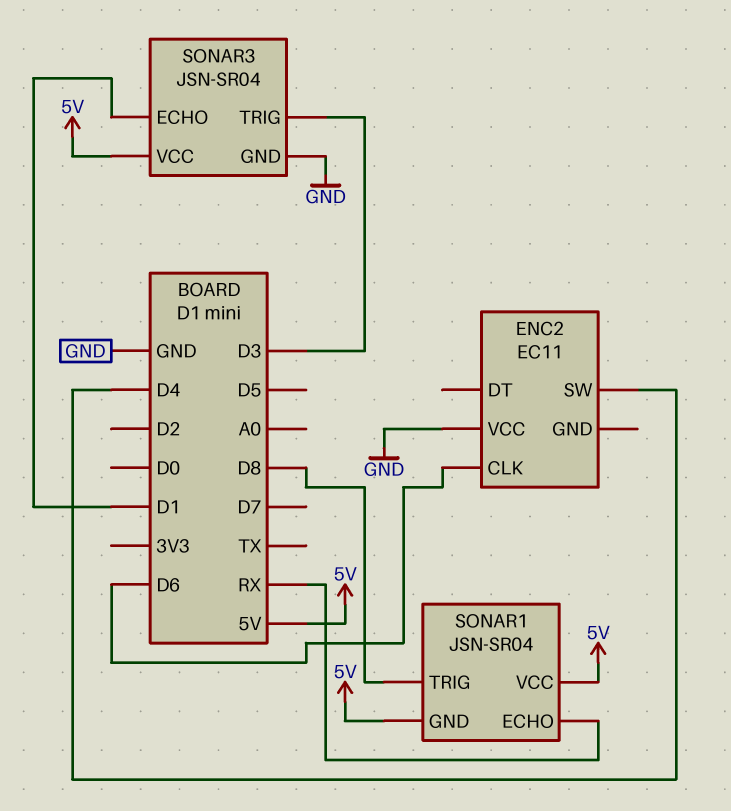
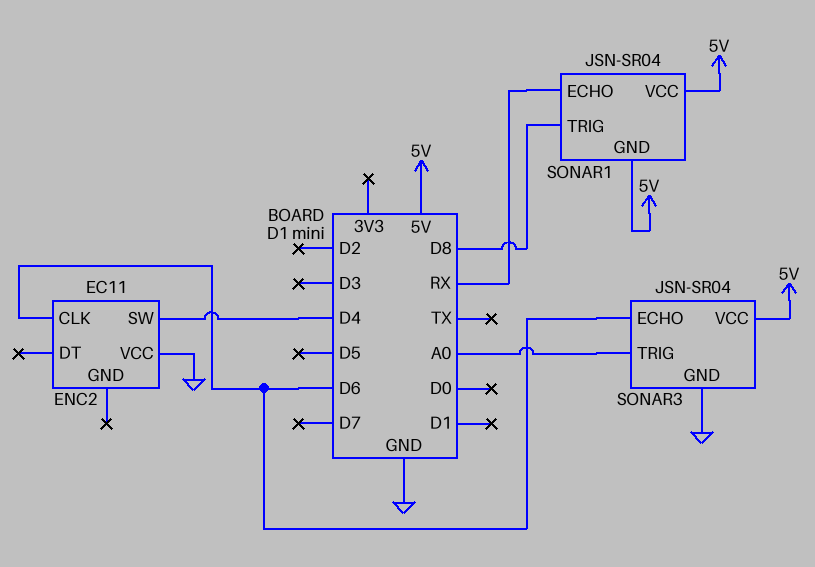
SONAR3 pin ECHO: D1 -> D6
SONAR3 pin TRIG: D3 -> A0

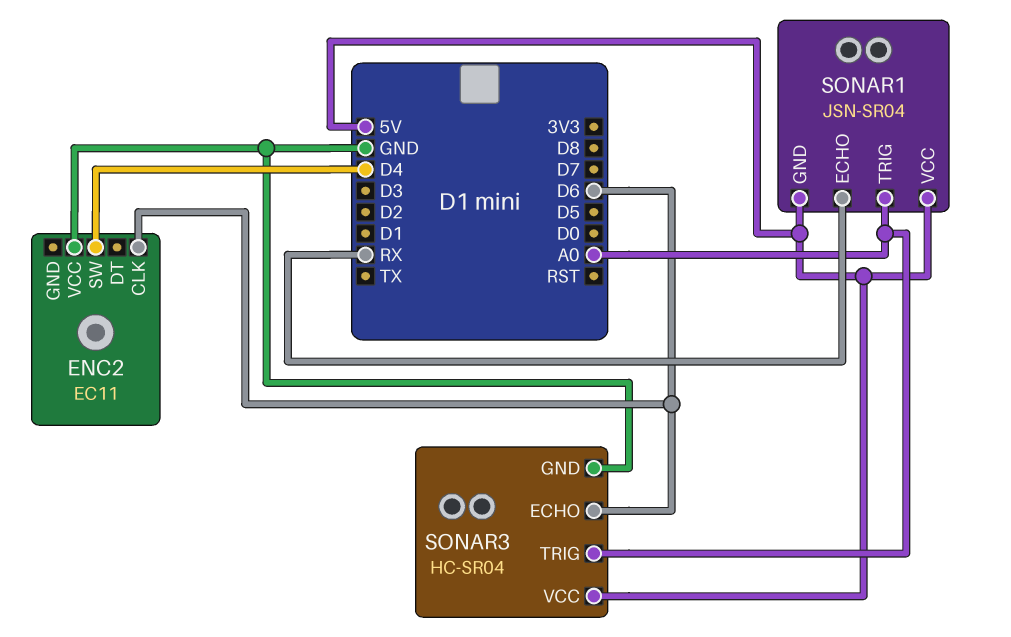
SONAR1 pin TRIG: D8 -> A0
SONAR3: JSN-SR04 -> HC-SR04

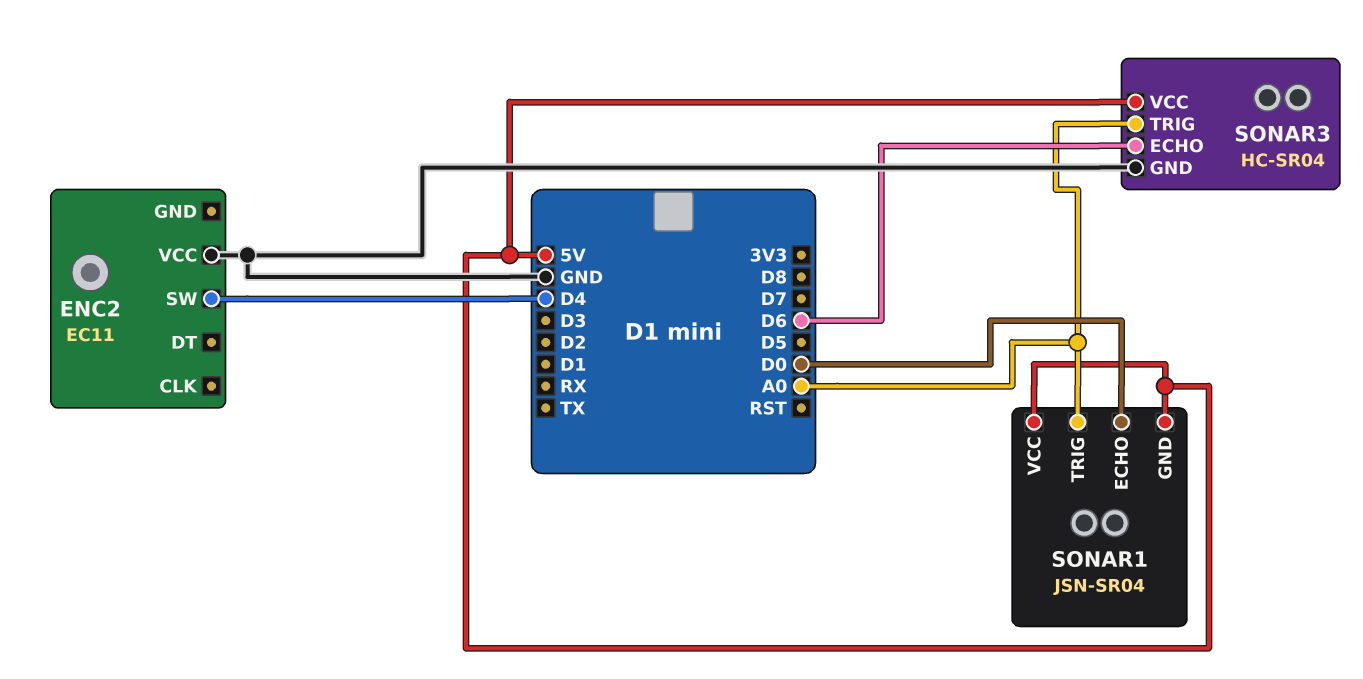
ENC2 pin CLK: D6 -> none
SONAR1 pin ECHO: RX -> D0

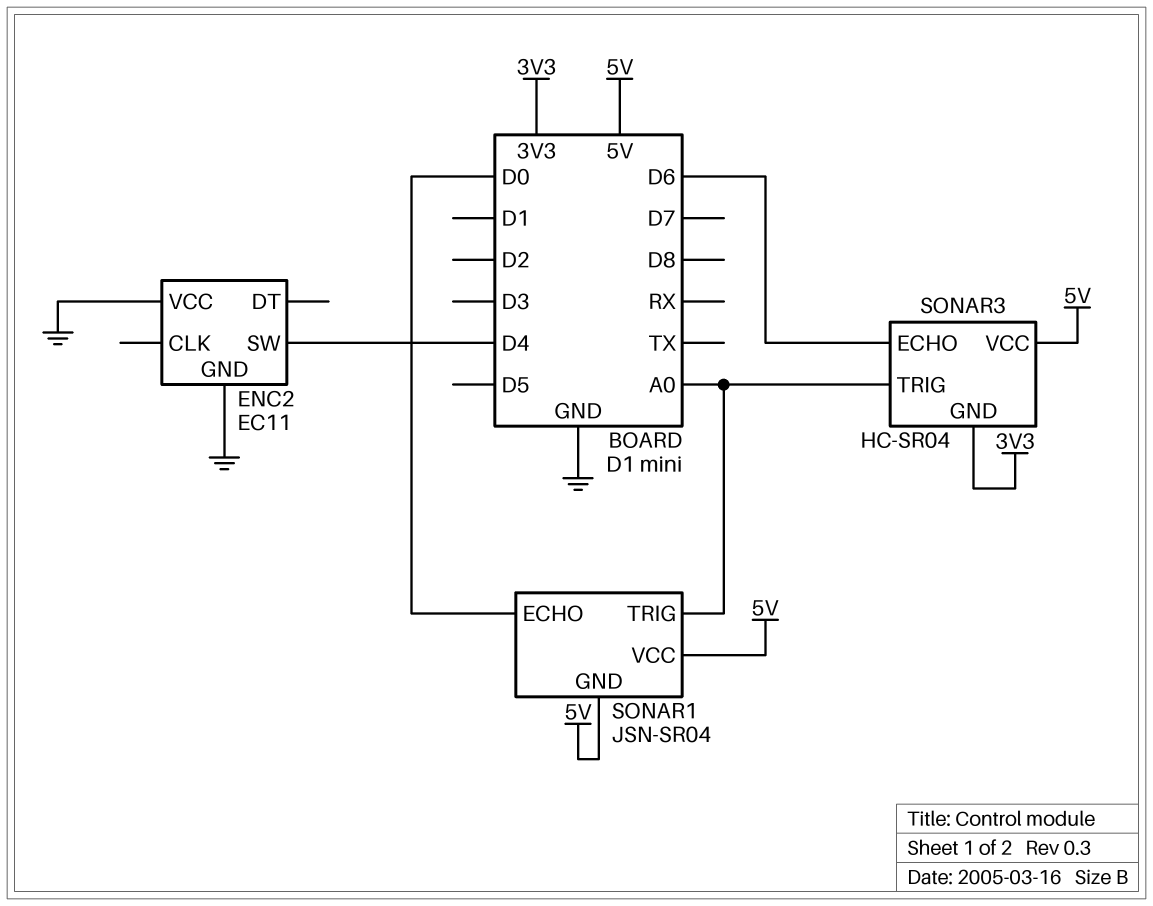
ENC2 pin GND: none -> GND
SONAR3 pin GND: GND -> 3V3

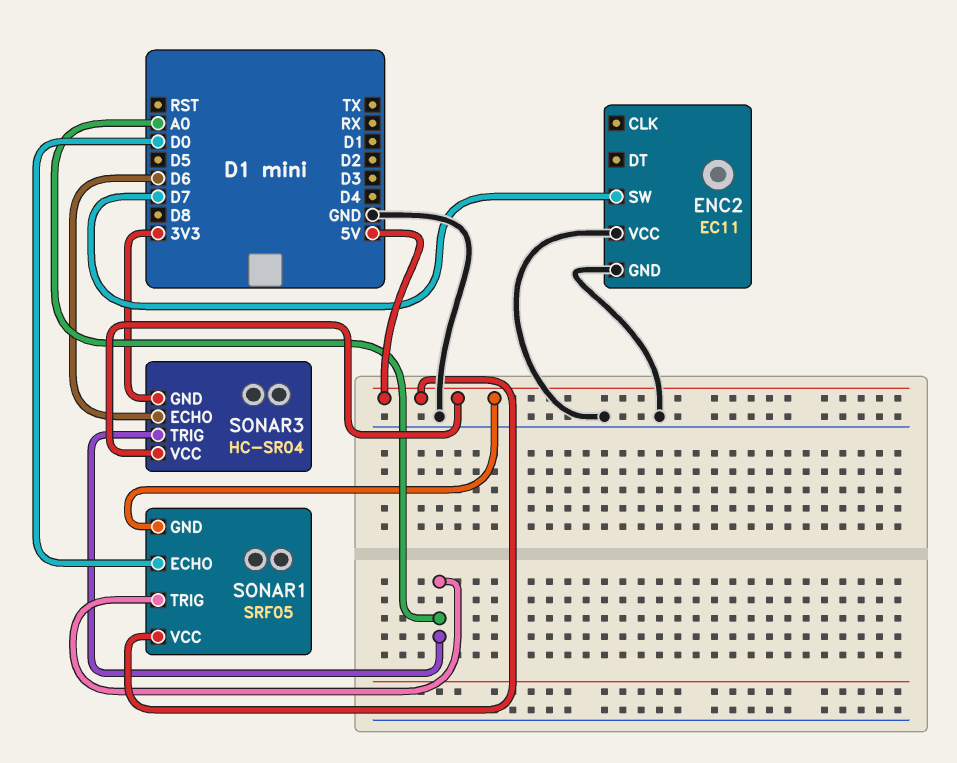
ENC2 pin SW: D4 -> D7
SONAR1: JSN-SR04 -> SRF05

